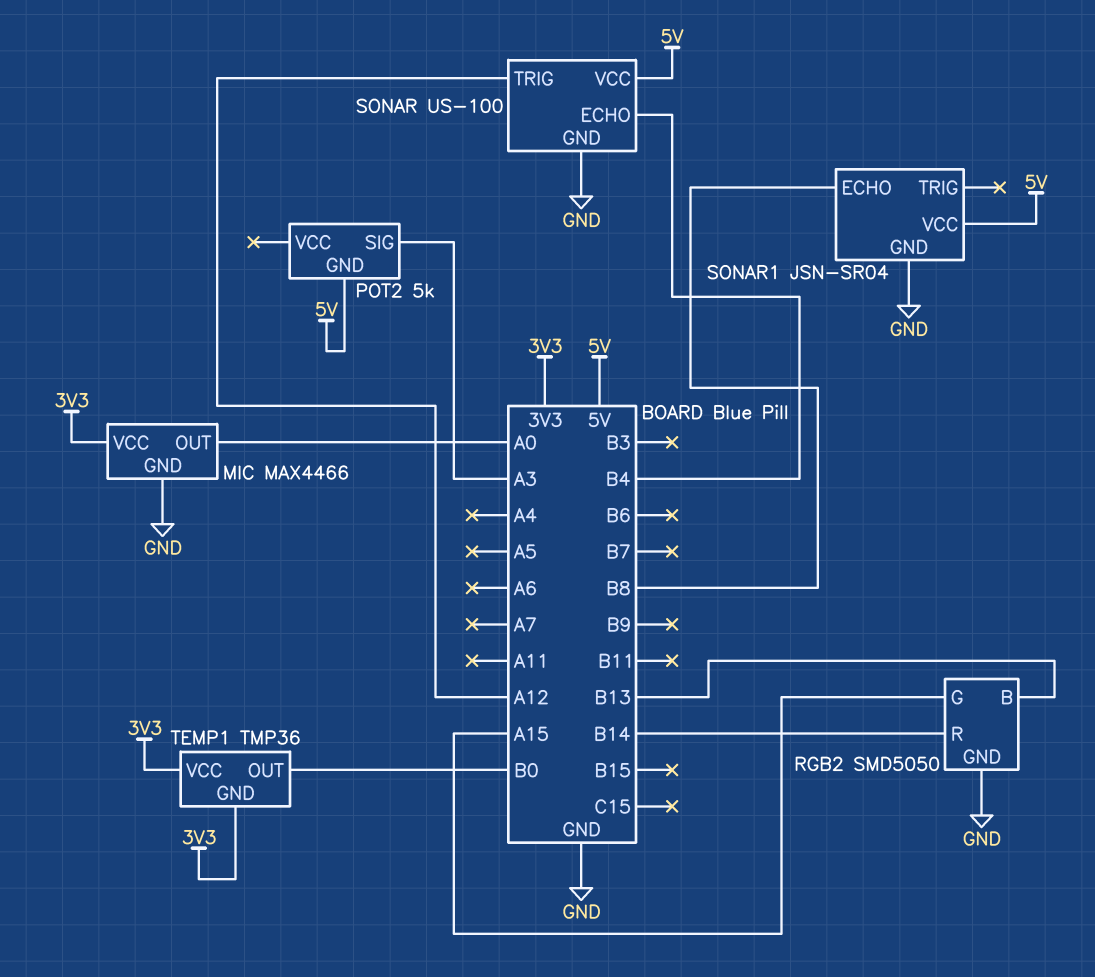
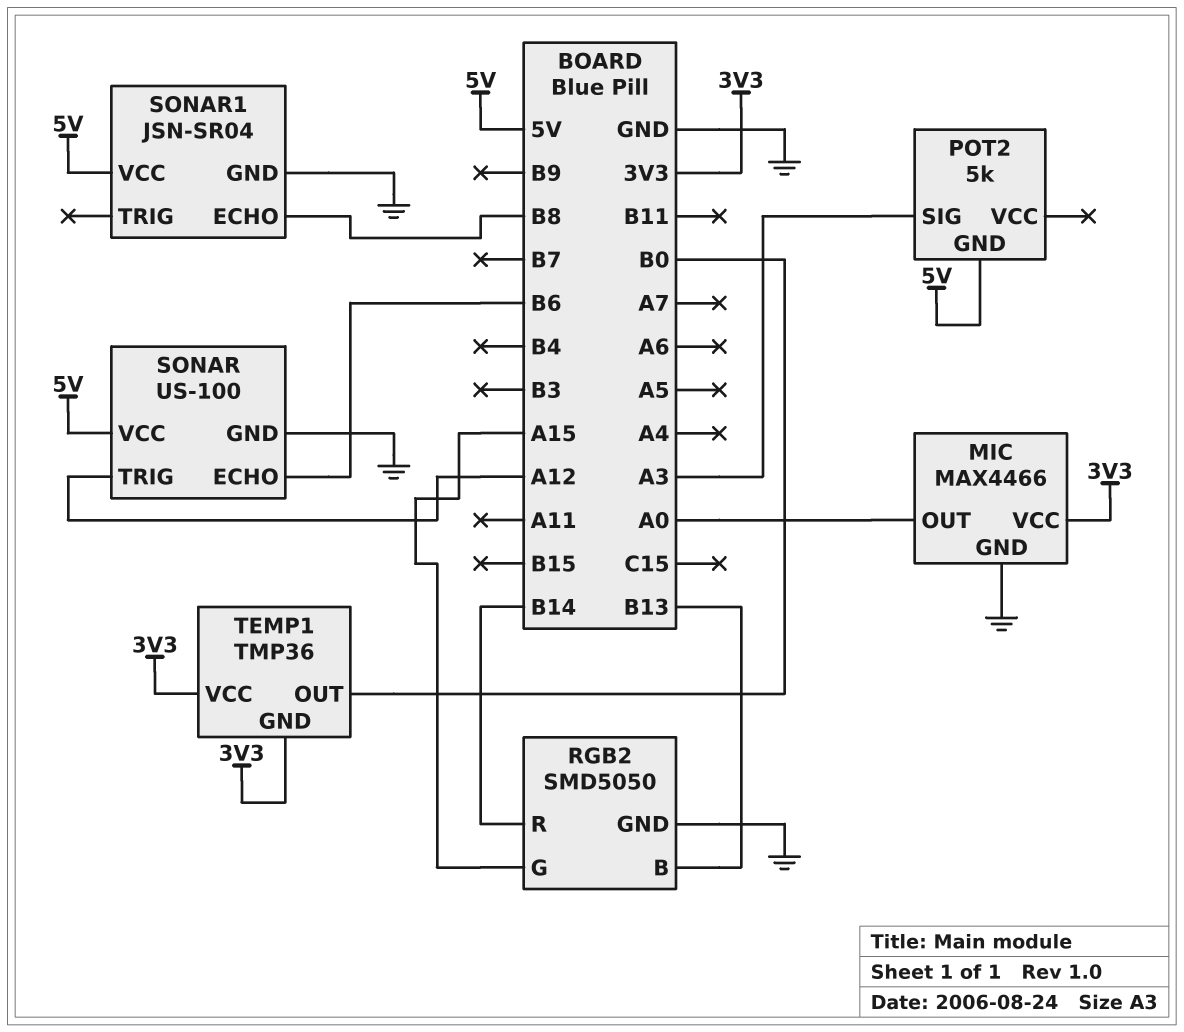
SONAR pin ECHO: B4 -> B6

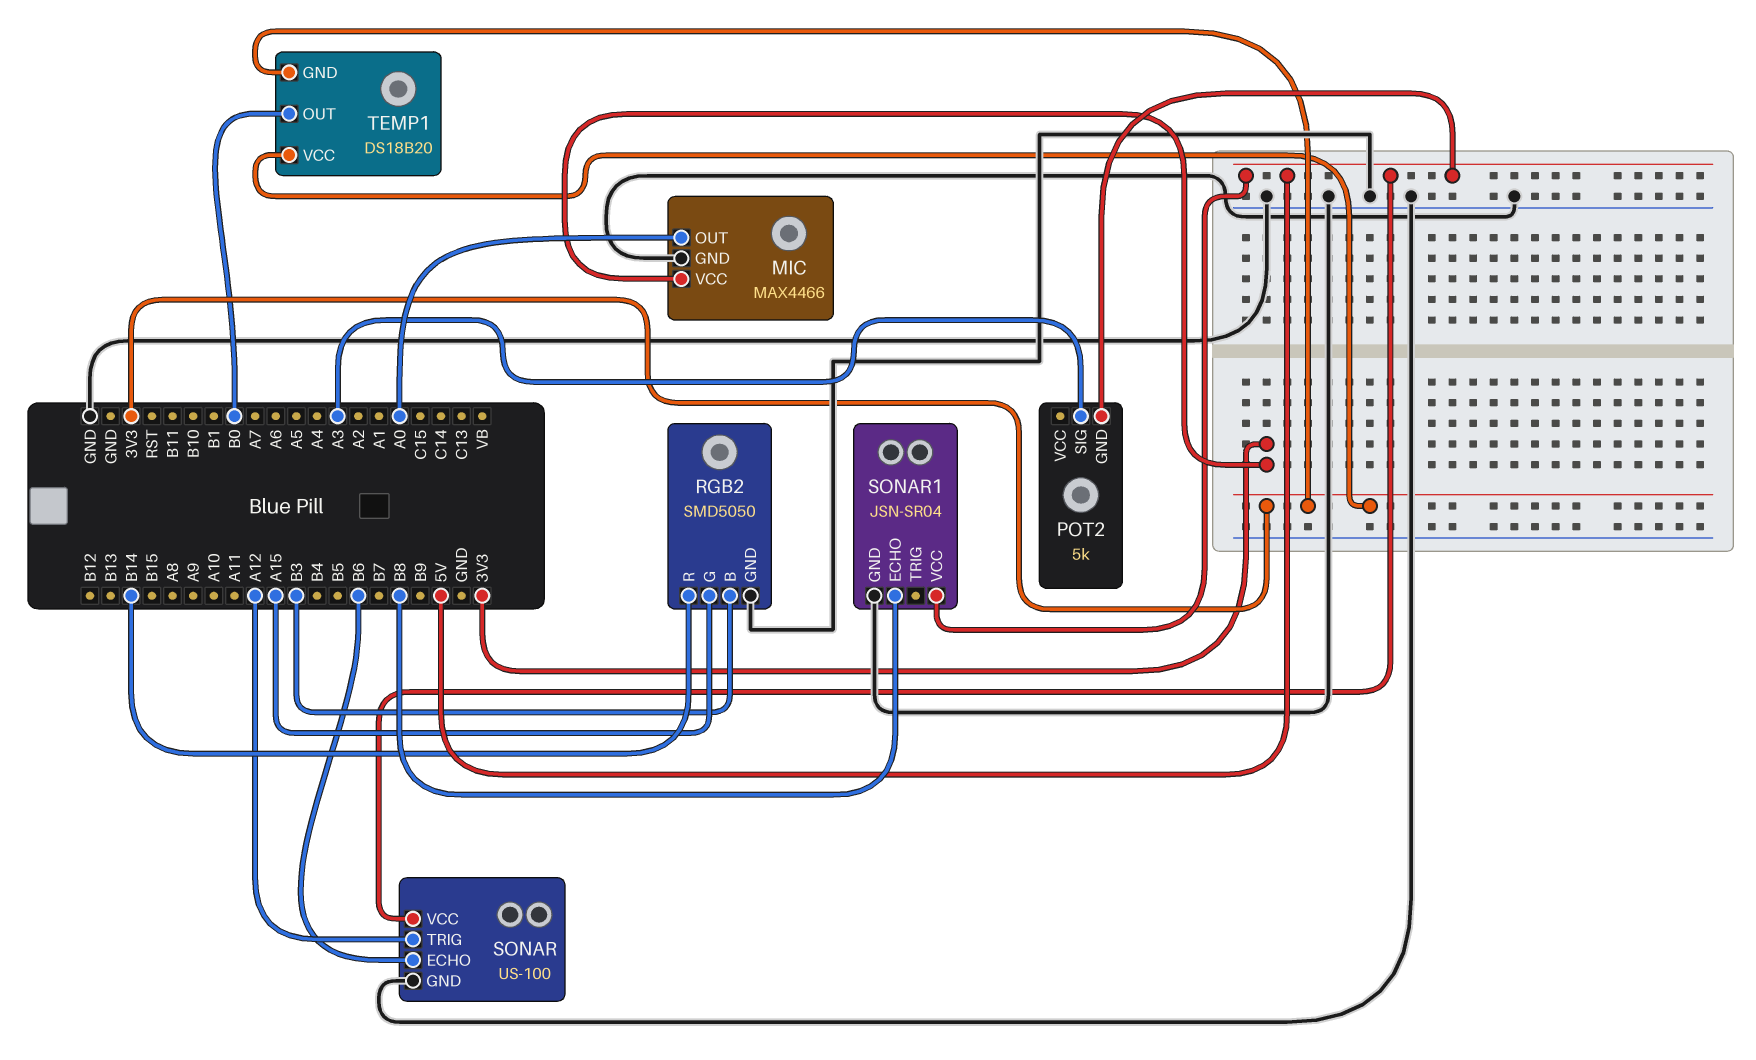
RGB2 pin B: B13 -> B3
TEMP1: TMP36 -> DS18B20

